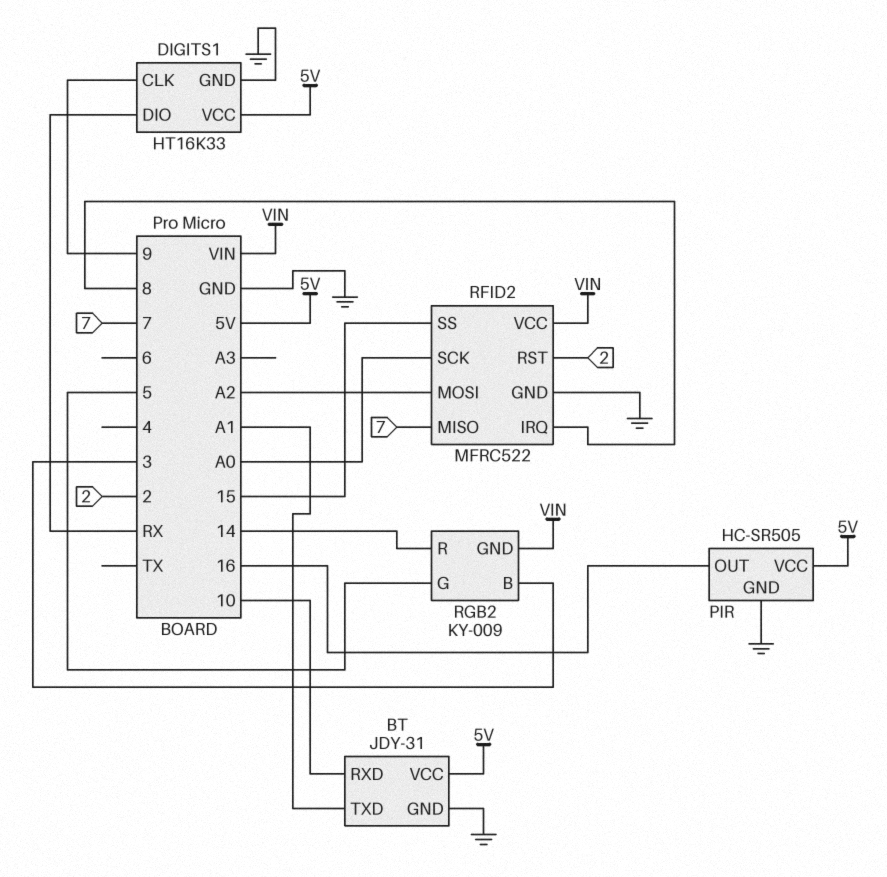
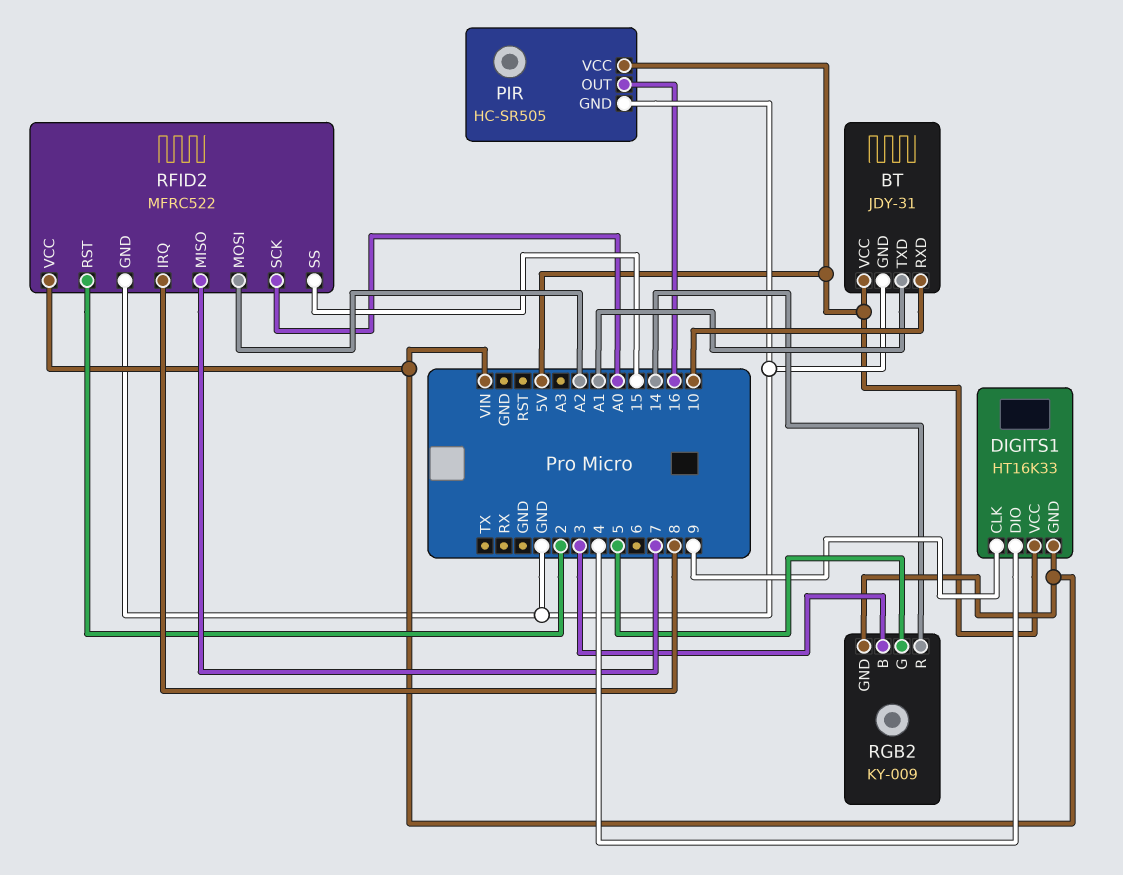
DIGITS1 pin DIO: RX -> 4
DIGITS1 pin GND: GND -> VIN

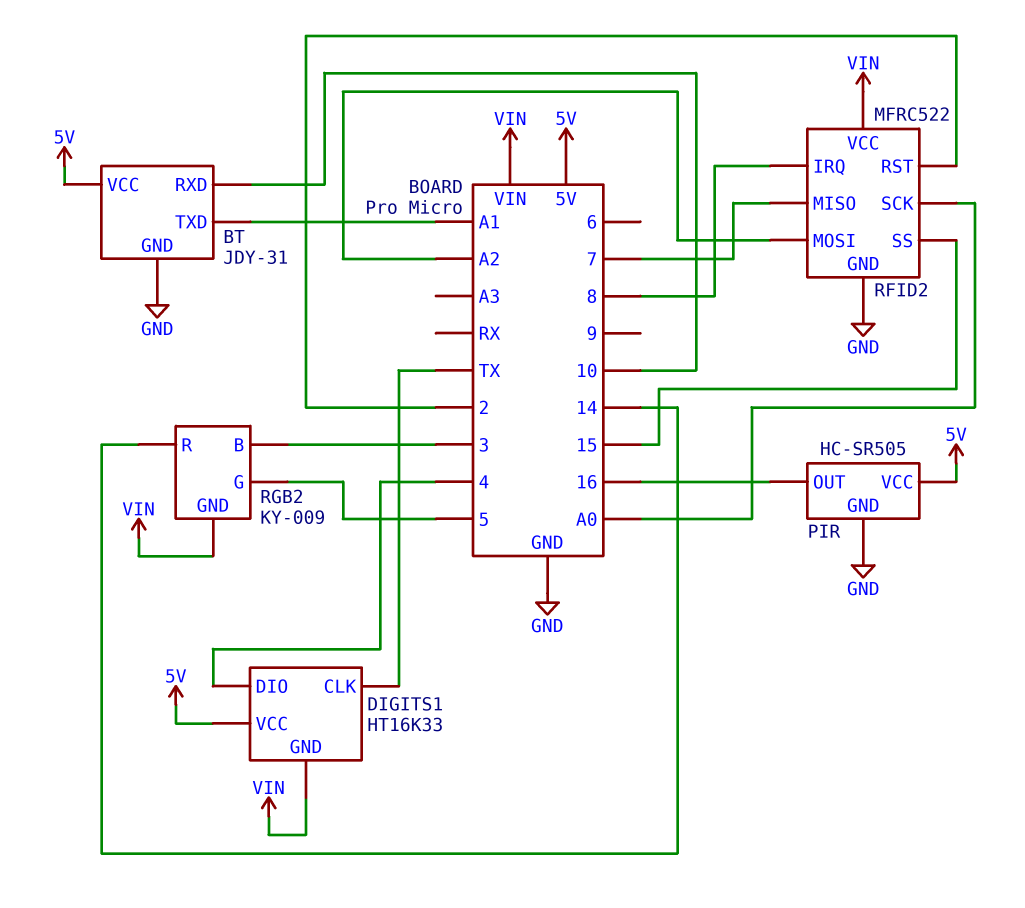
DIGITS1 pin CLK: 9 -> TX

